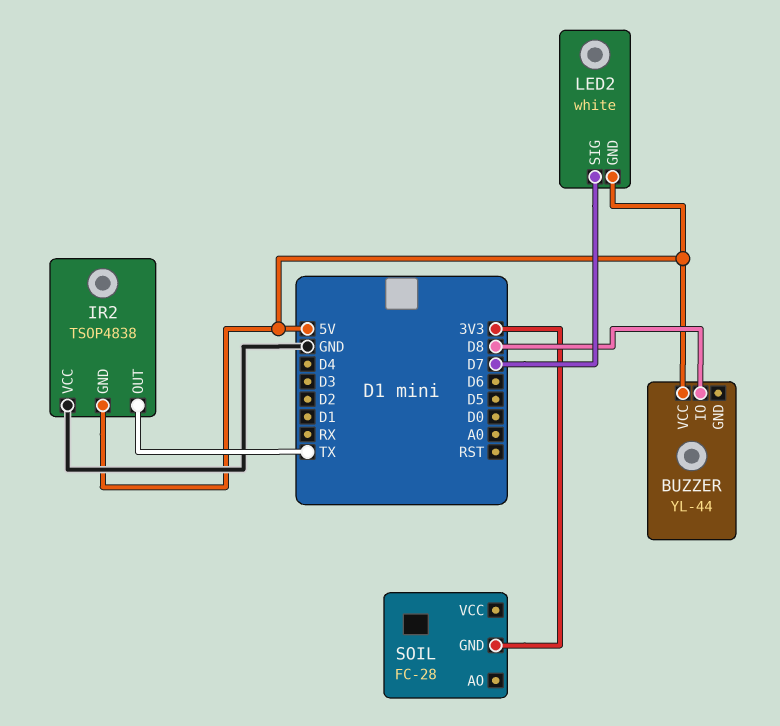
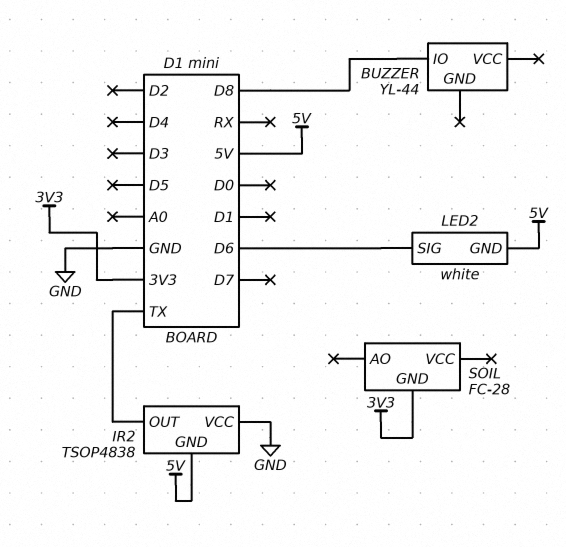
BUZZER pin VCC: 5V -> none
LED2 pin SIG: D7 -> D6

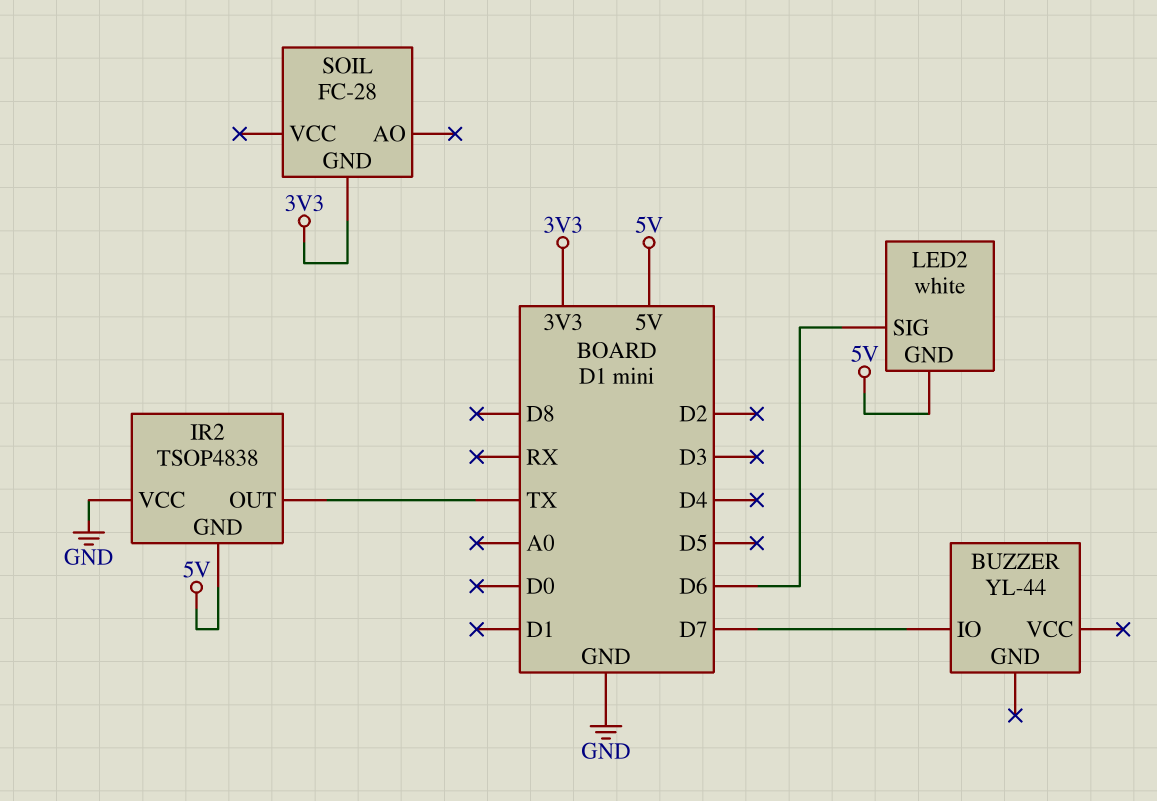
BUZZER pin IO: D8 -> D7

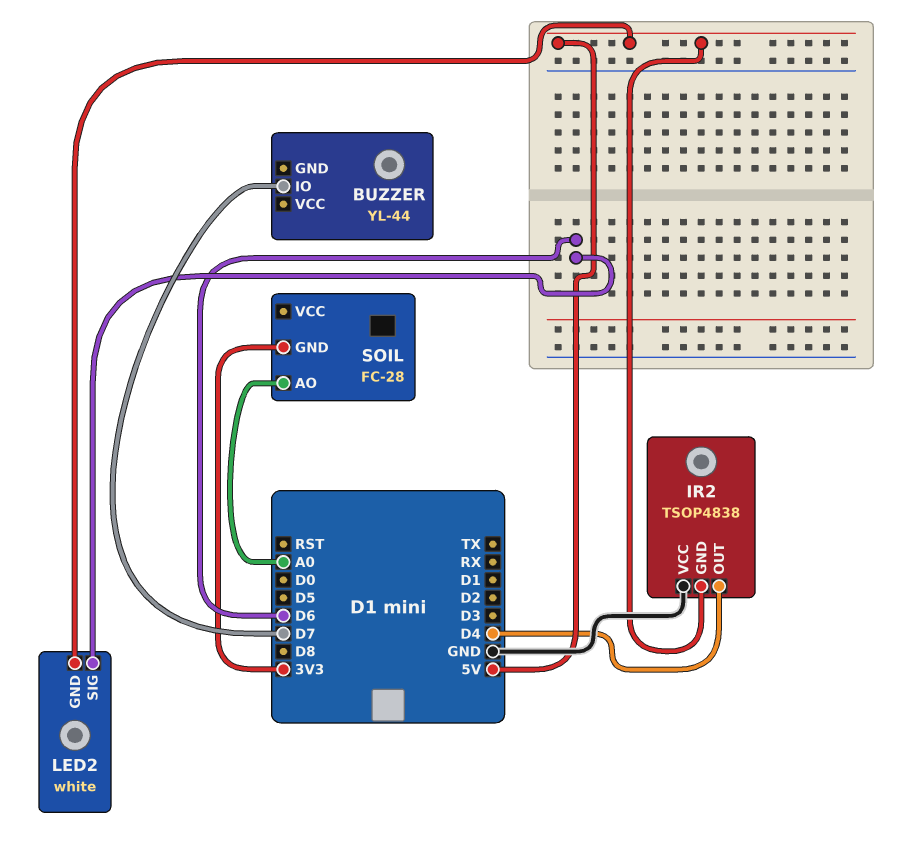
IR2 pin OUT: TX -> D4
SOIL pin AO: none -> A0

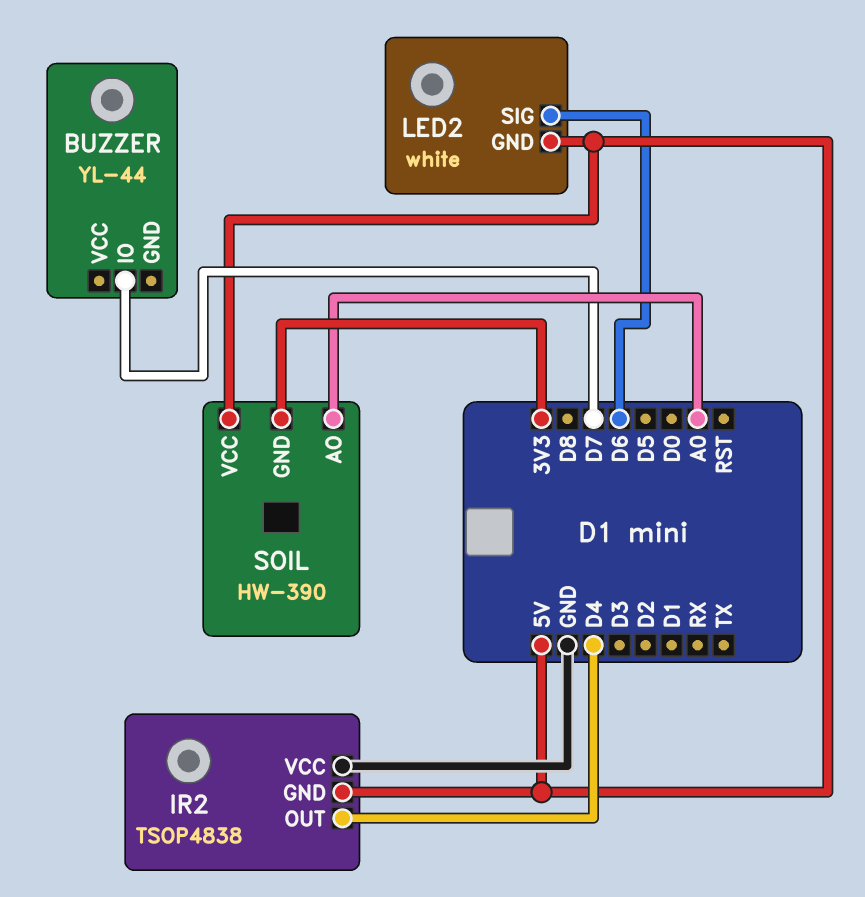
SOIL: FC-28 -> HW-390
SOIL pin VCC: none -> 5V

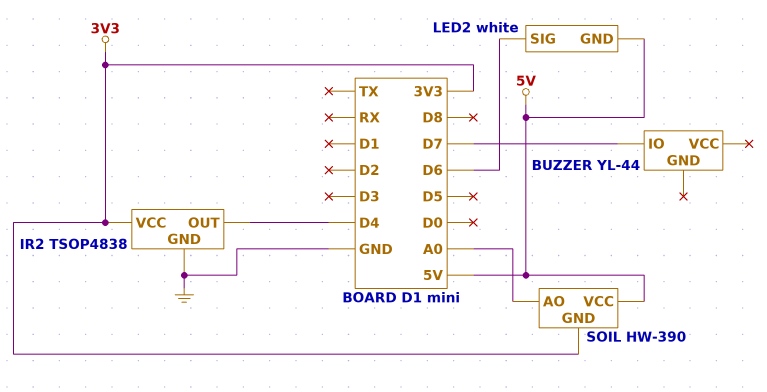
IR2 pin GND: 5V -> GND
IR2 pin VCC: GND -> 3V3

